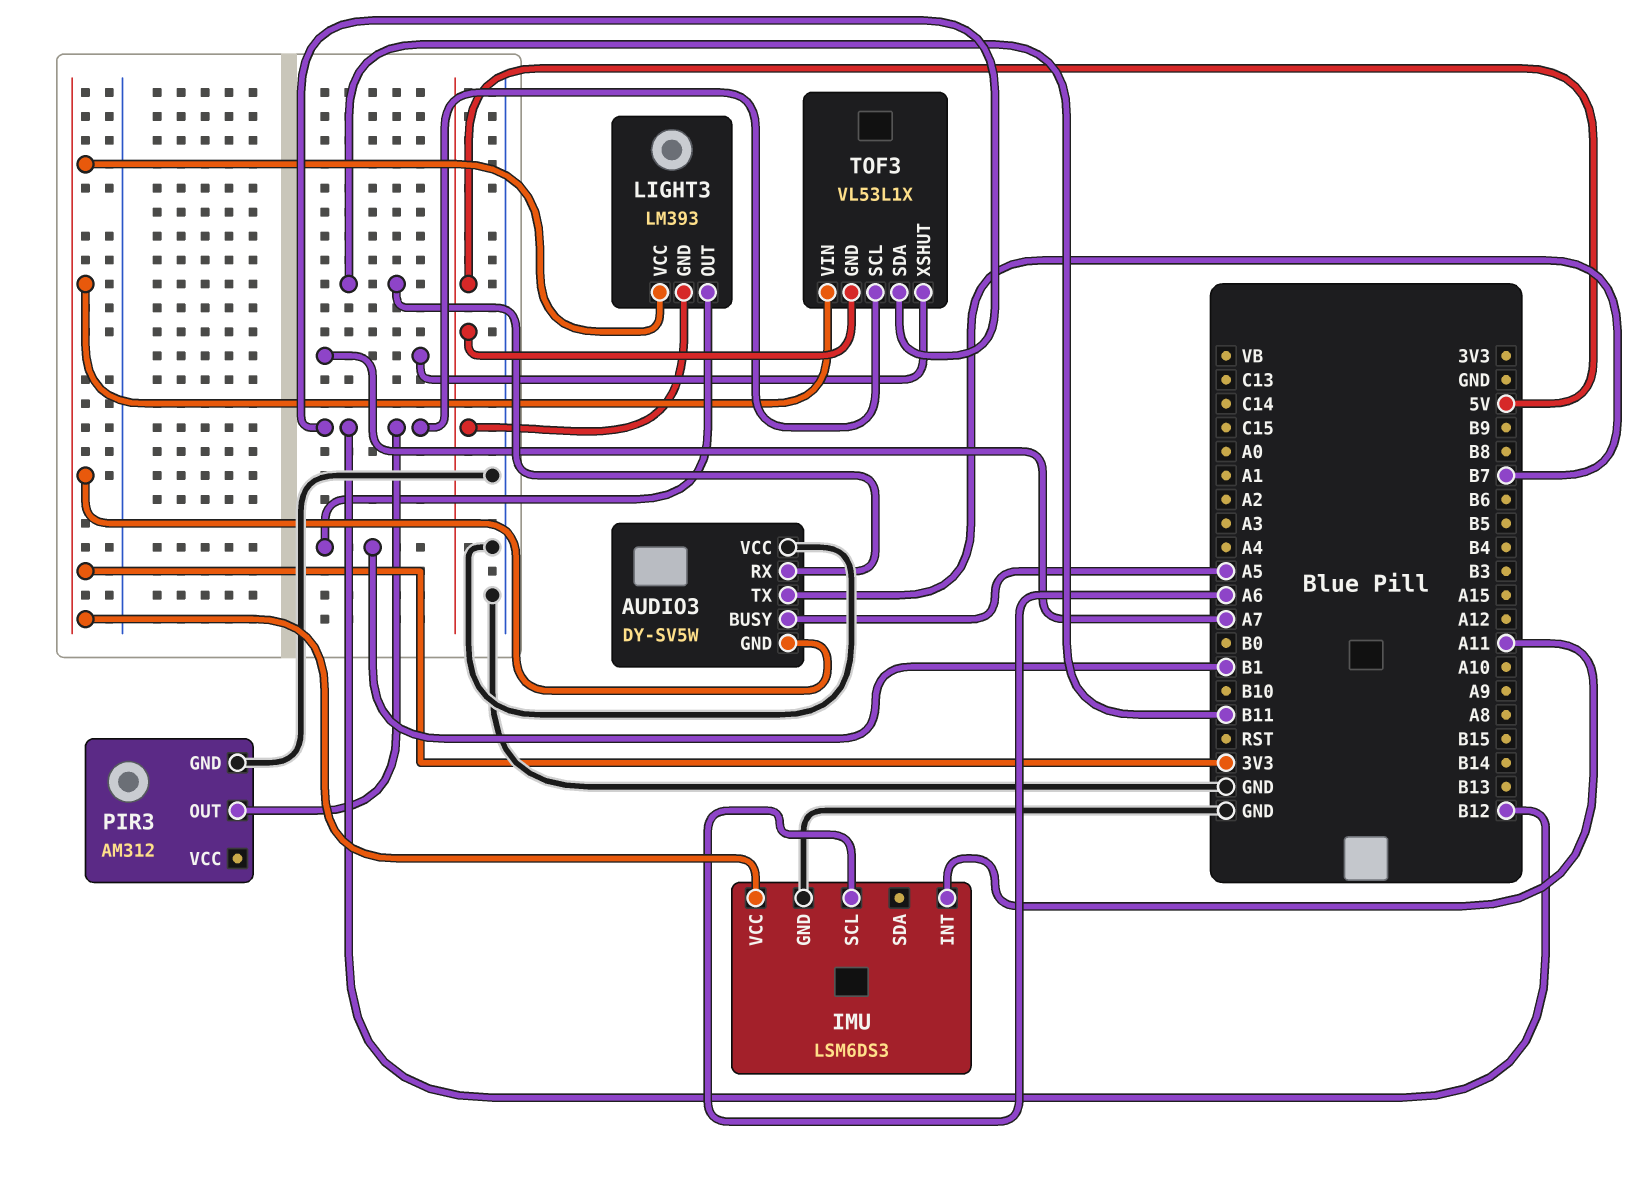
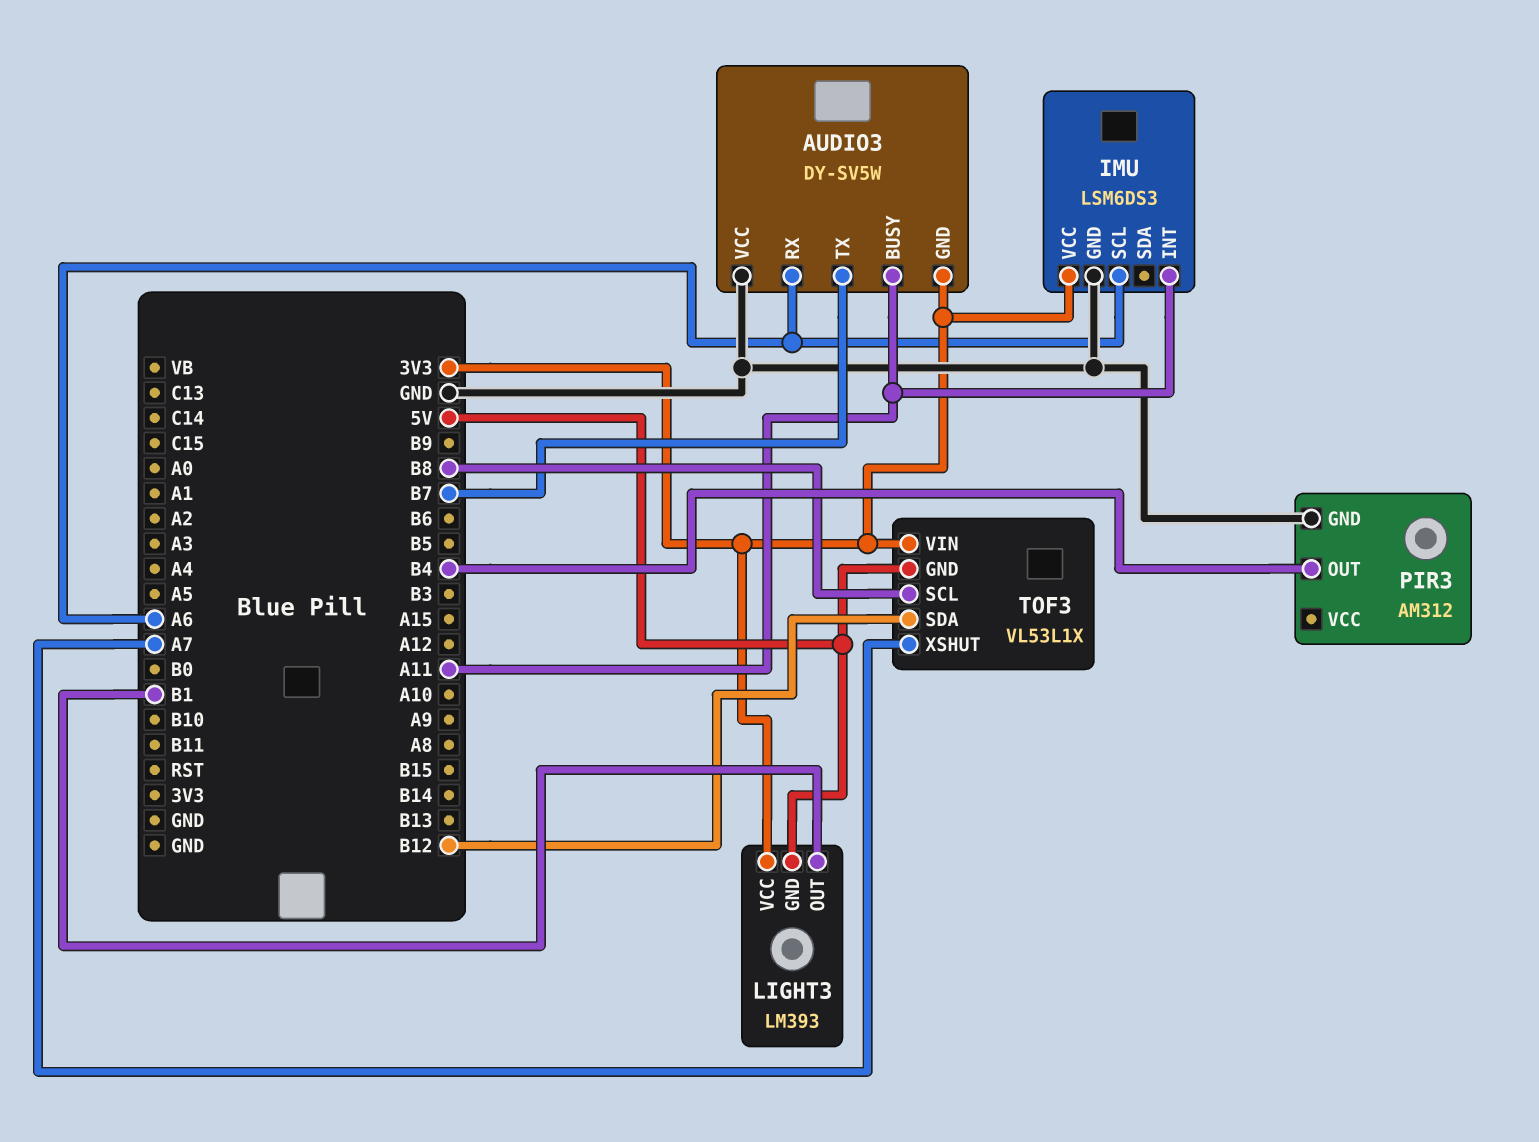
AUDIO3 pin BUSY: A5 -> A11
AUDIO3 pin RX: B11 -> A6
PIR3 pin OUT: B12 -> B4
TOF3 pin SCL: B12 -> B8

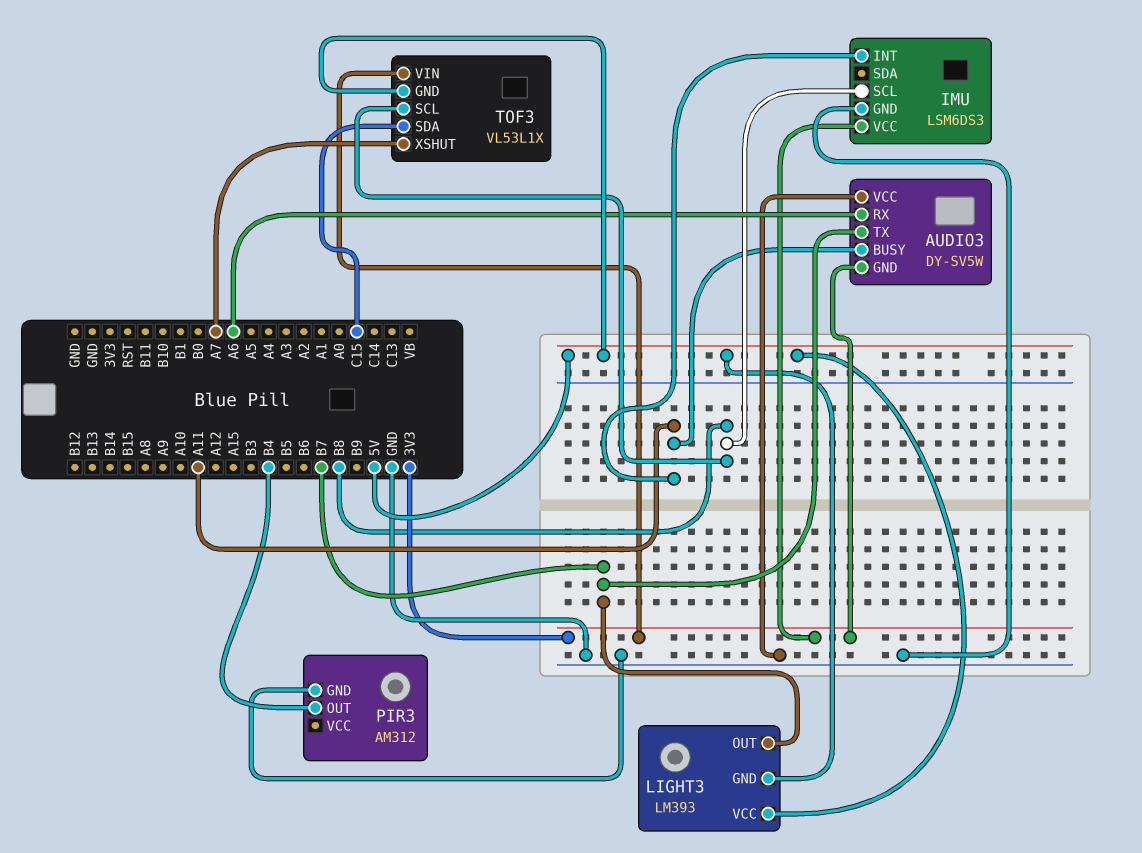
IMU pin SCL: A6 -> B8
LIGHT3 pin OUT: B1 -> B7
LIGHT3 pin VCC: 3V3 -> 5V
TOF3 pin SDA: B12 -> C15

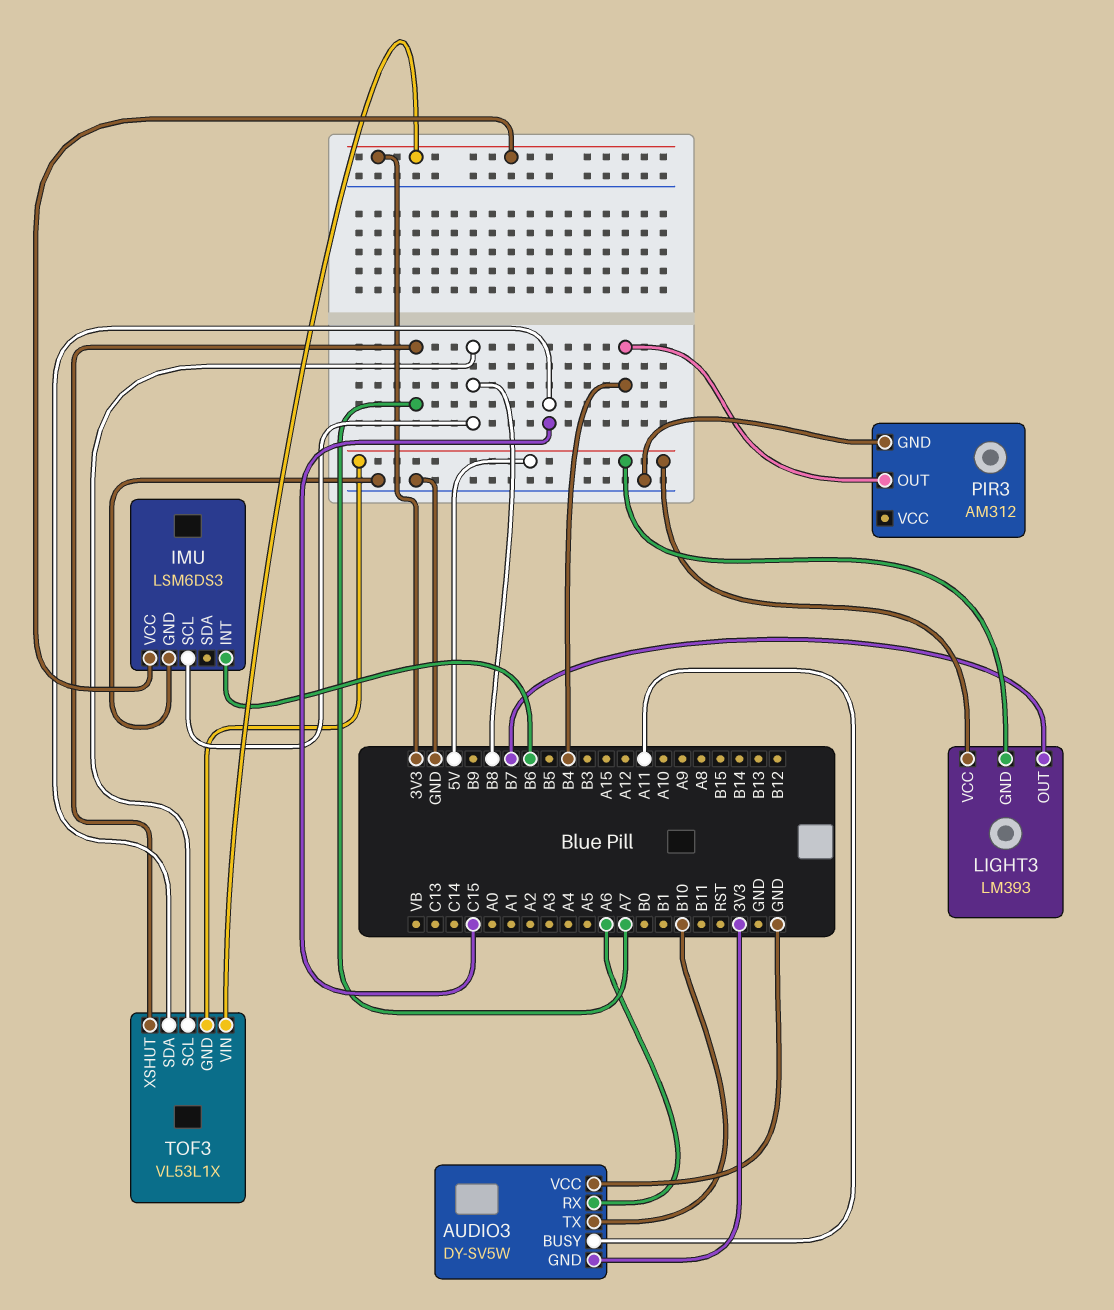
AUDIO3 pin TX: B7 -> B10
IMU pin INT: A11 -> B6

